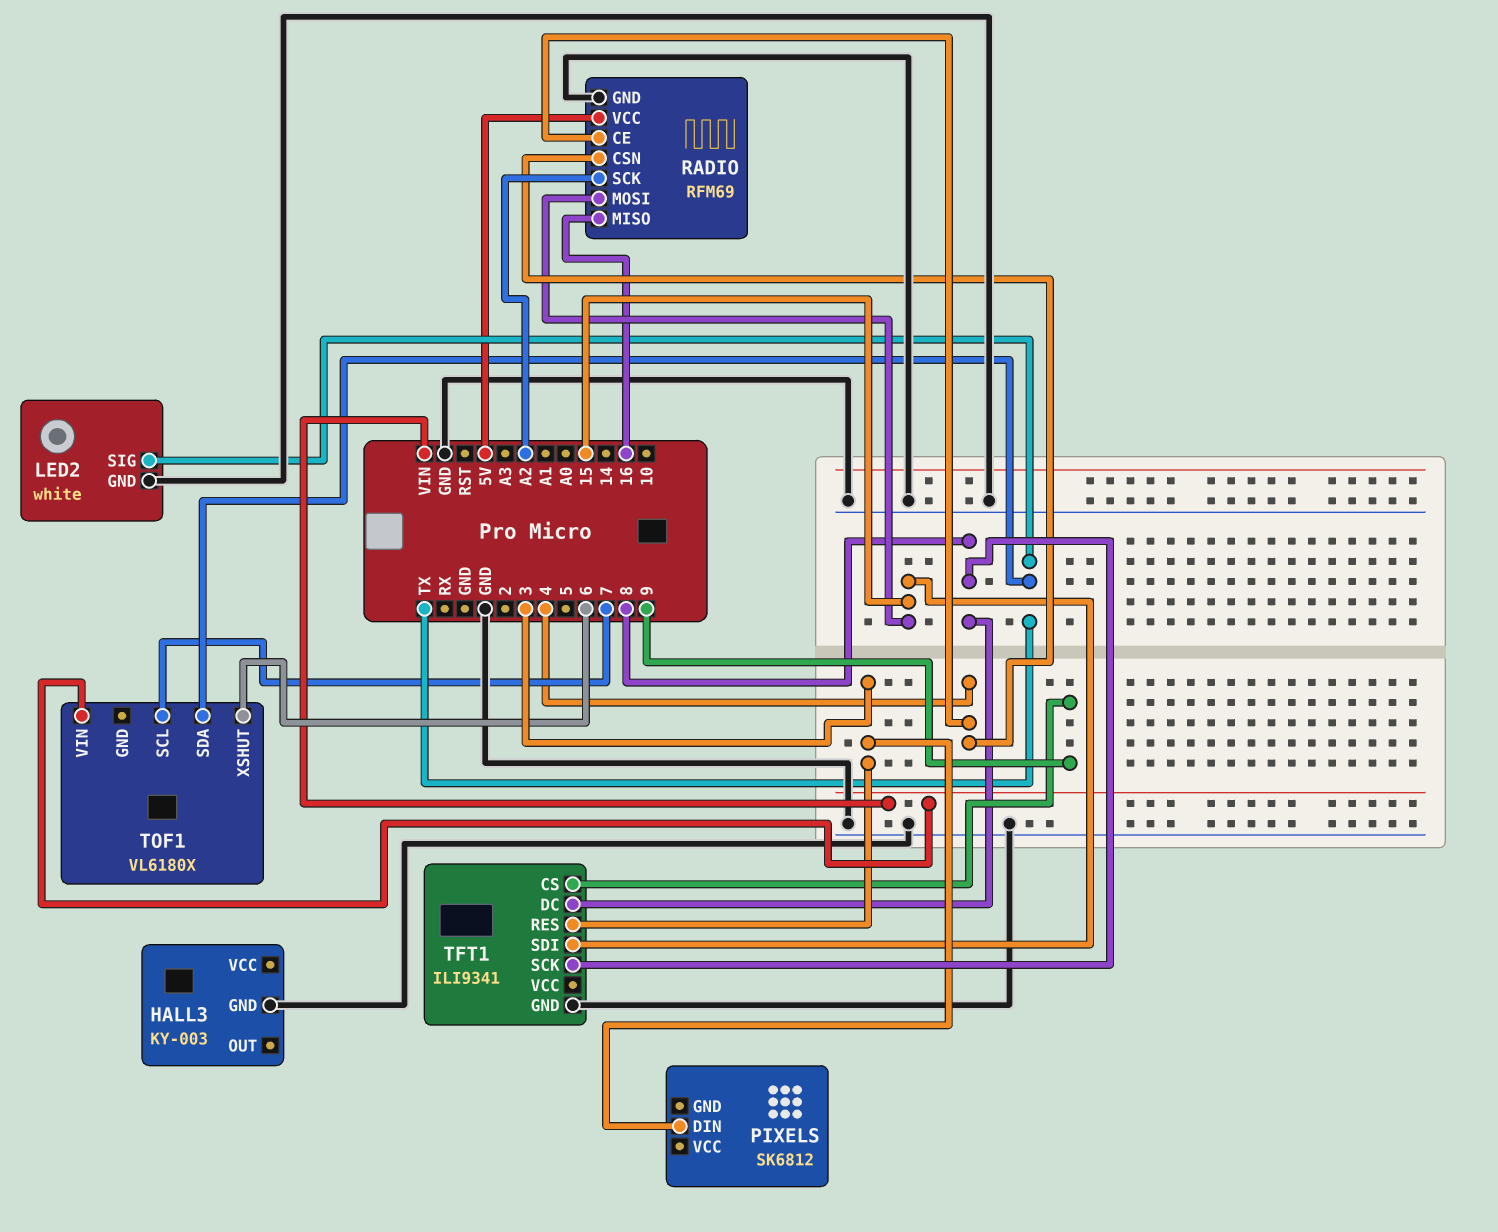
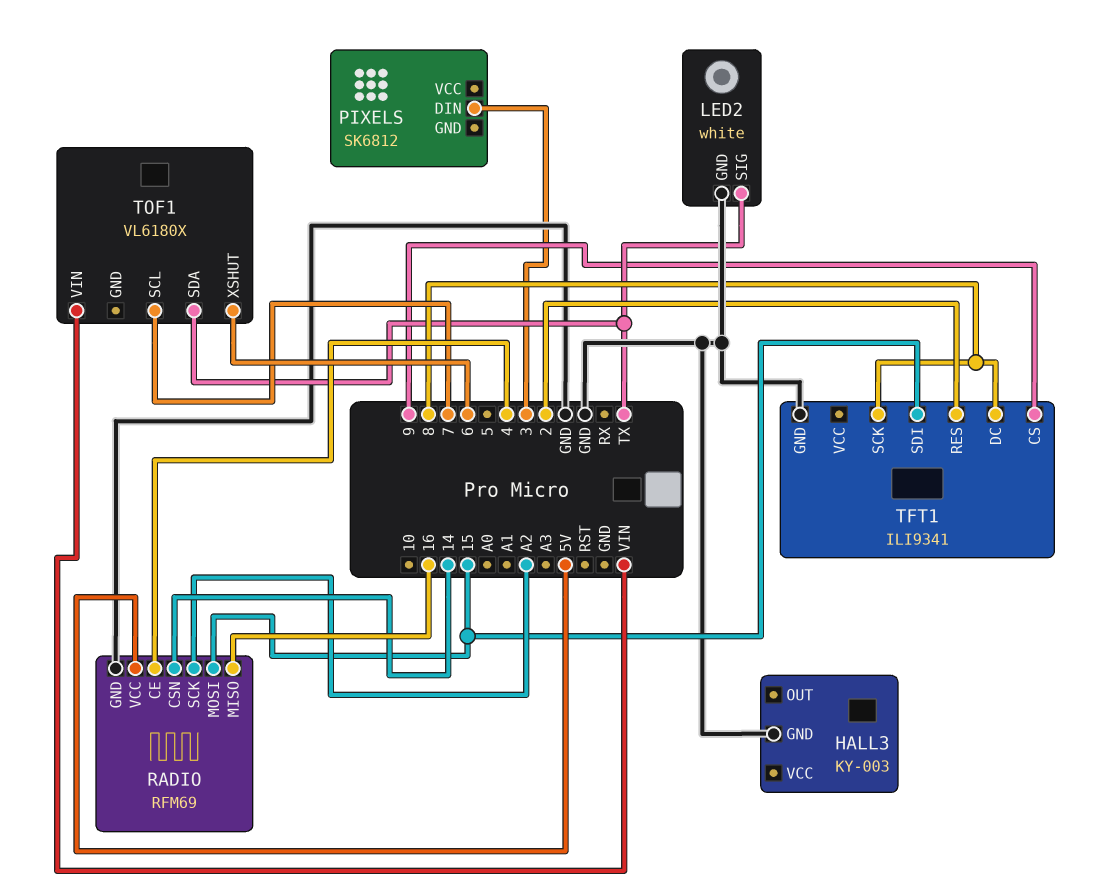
RADIO pin CSN: 4 -> 14
TFT1 pin RES: 3 -> 2

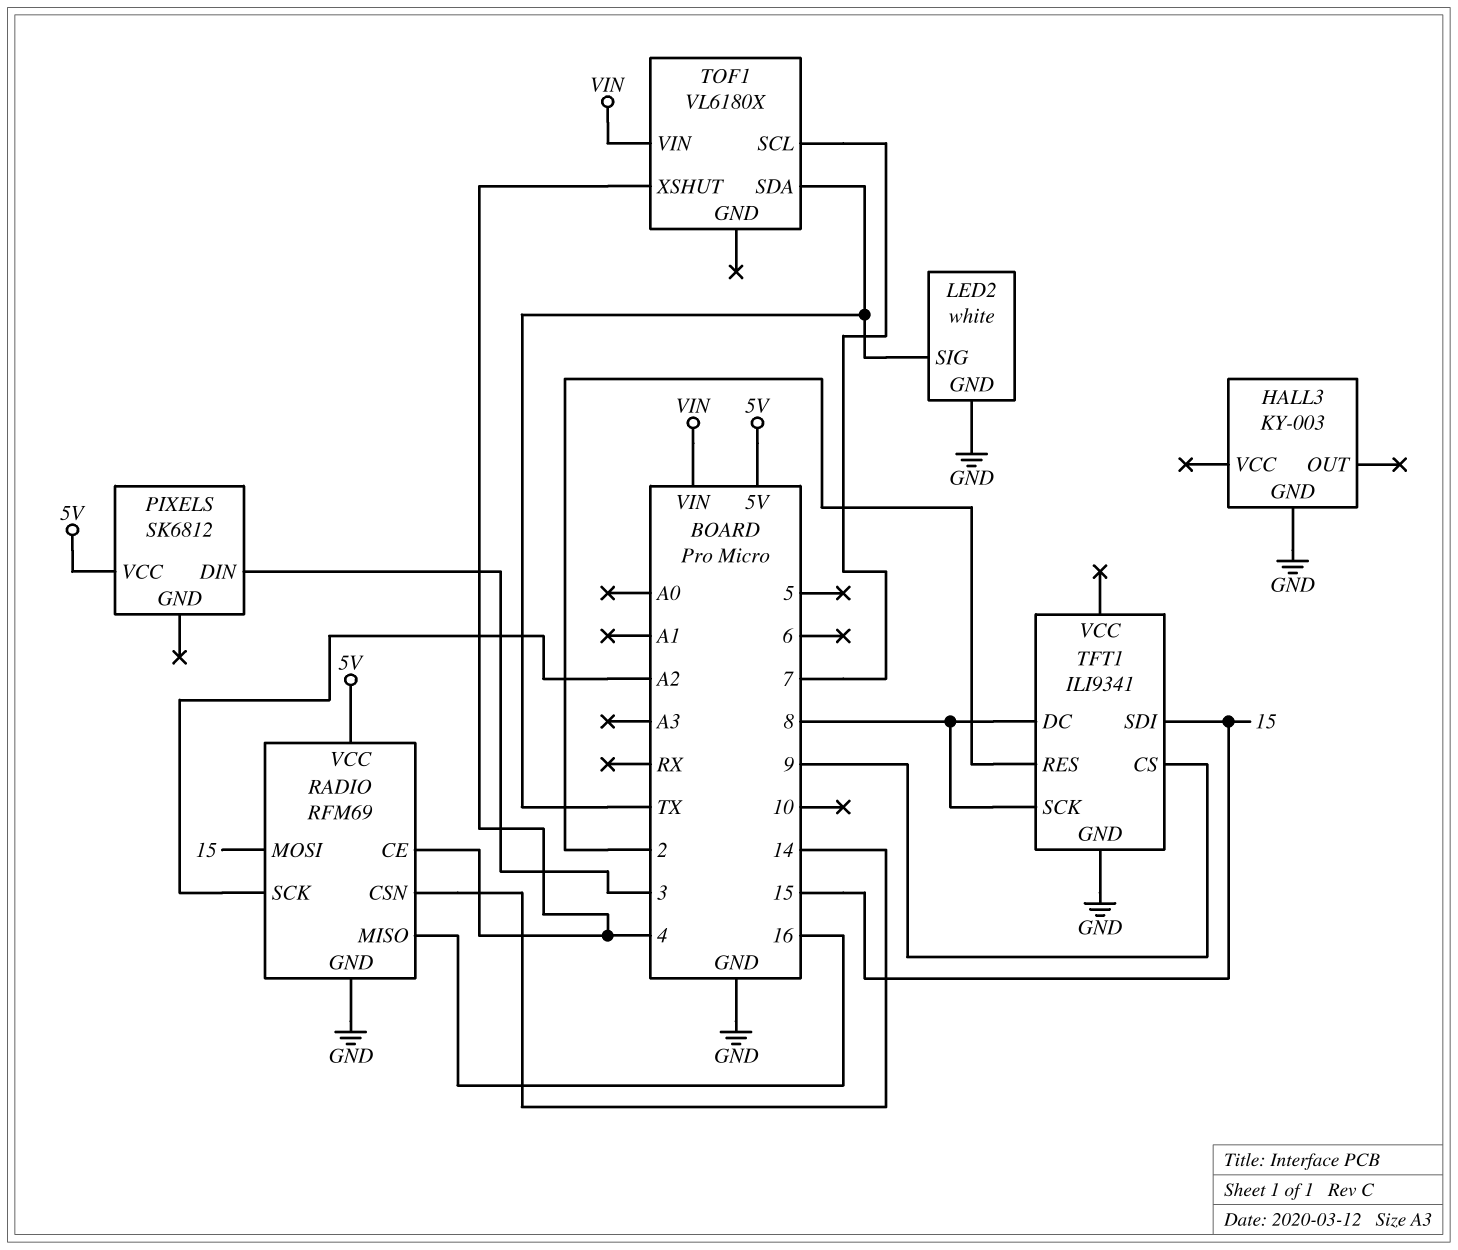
PIXELS pin VCC: none -> 5V
TOF1 pin XSHUT: 6 -> 4

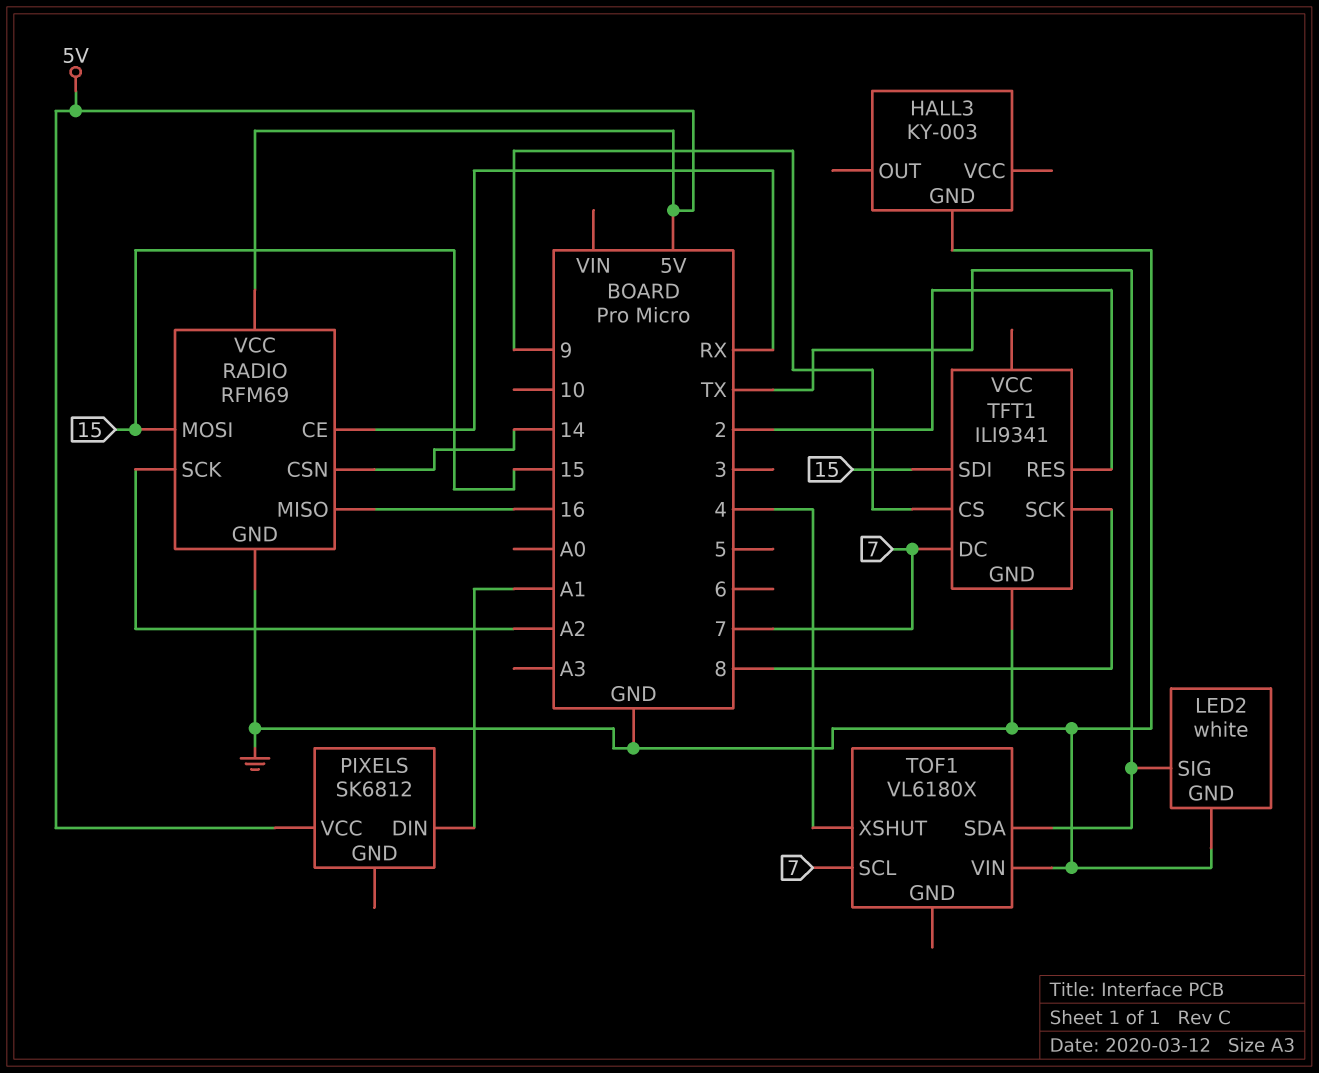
PIXELS pin DIN: 3 -> A1
RADIO pin CE: 4 -> RX
TFT1 pin DC: 8 -> 7
TOF1 pin VIN: VIN -> GND

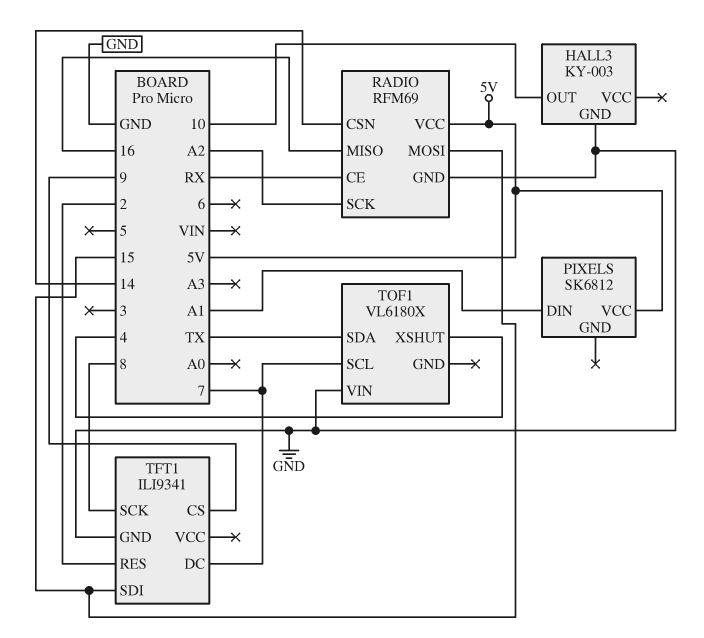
HALL3 pin OUT: none -> 10
LED2: white -> none
LED2 pin GND: GND -> none
LED2 pin SIG: TX -> none

